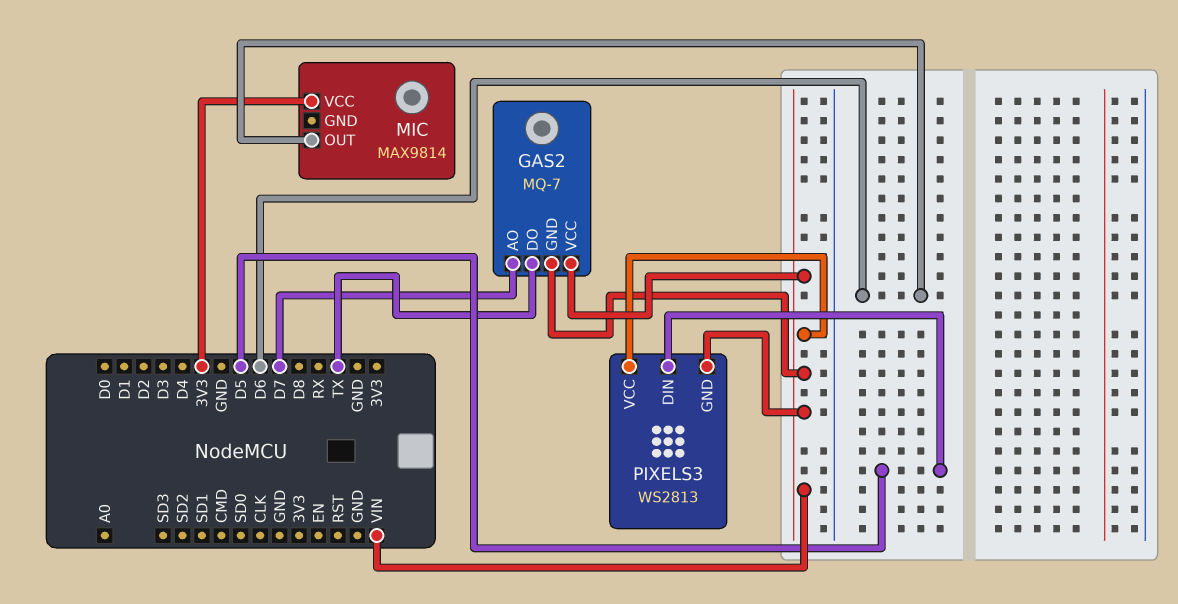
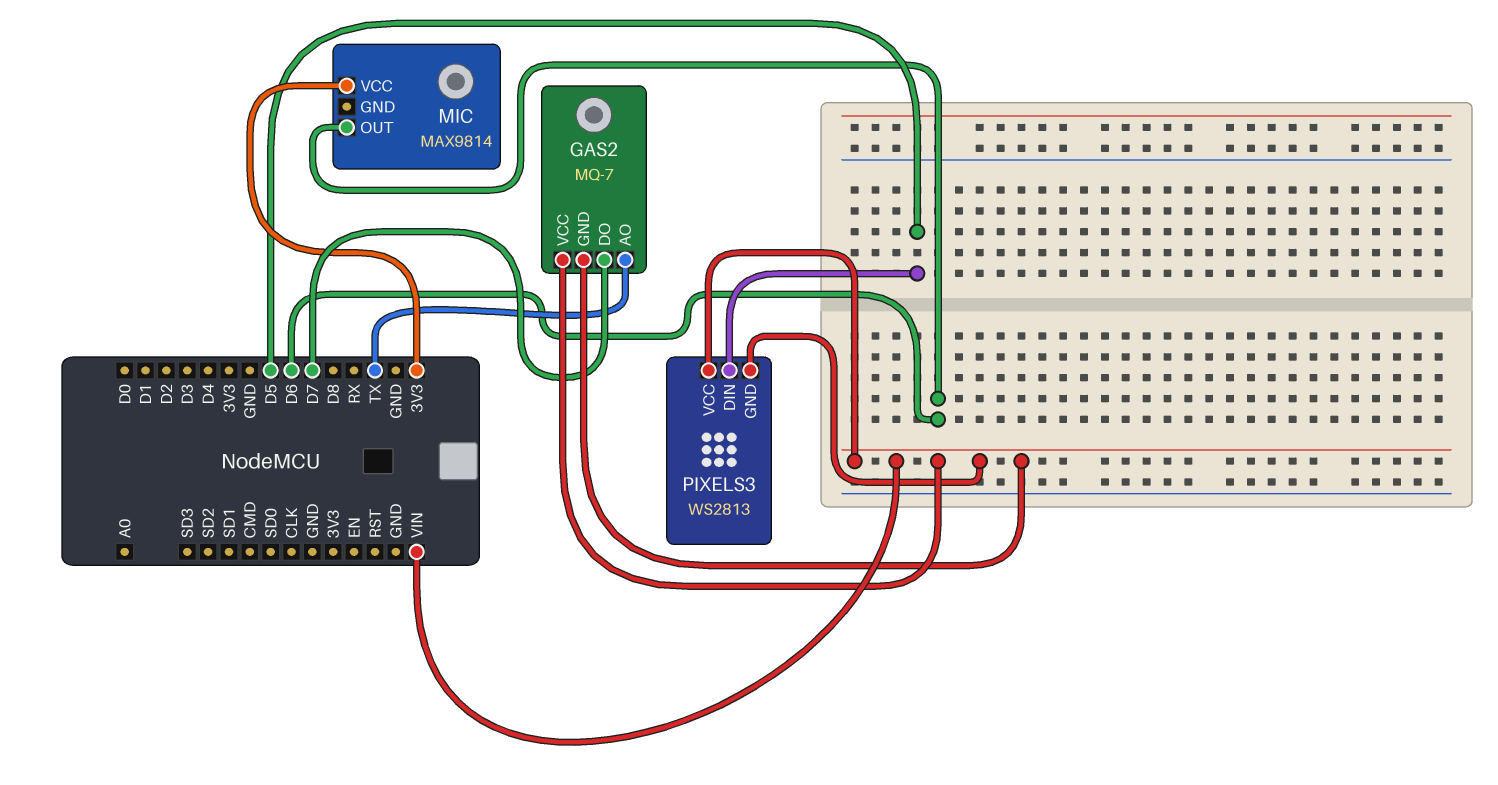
GAS2 pin AO: D7 -> TX
GAS2 pin DO: TX -> D7

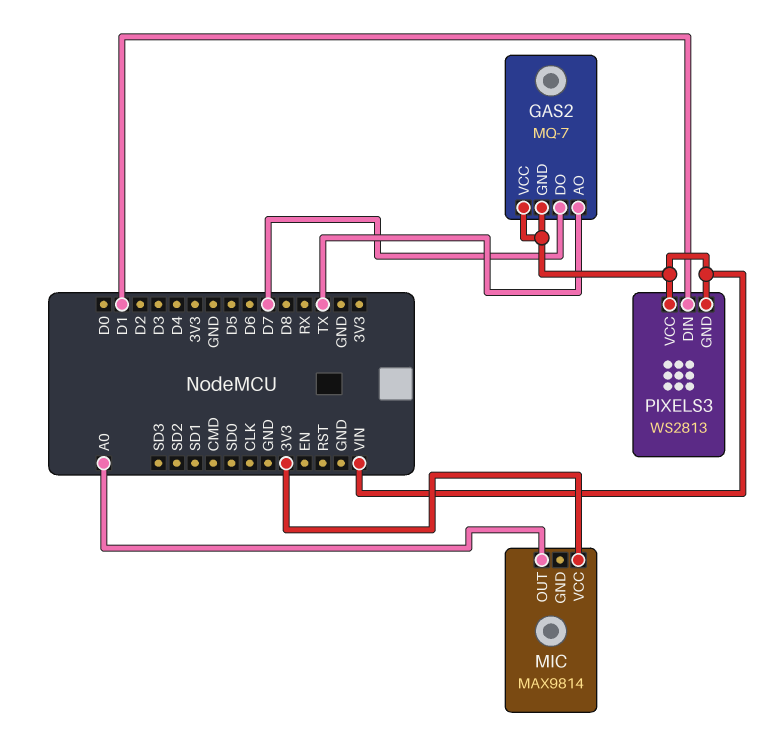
MIC pin OUT: D6 -> A0
PIXELS3 pin DIN: D5 -> D1

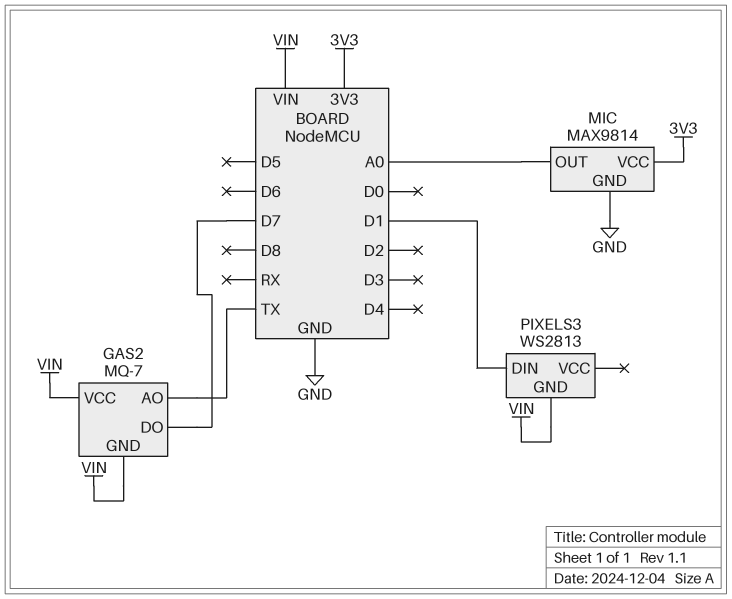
MIC pin GND: none -> GND
PIXELS3 pin VCC: VIN -> none

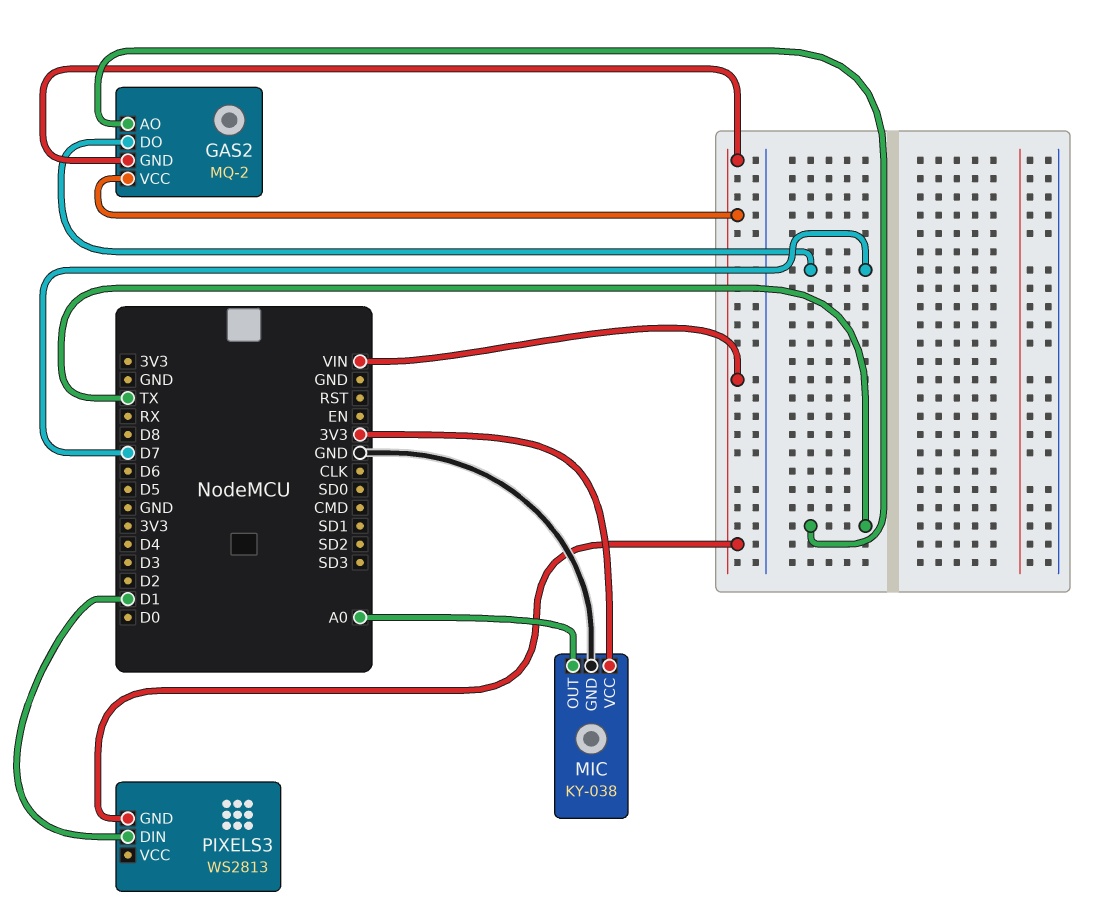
GAS2: MQ-7 -> MQ-2
MIC: MAX9814 -> KY-038

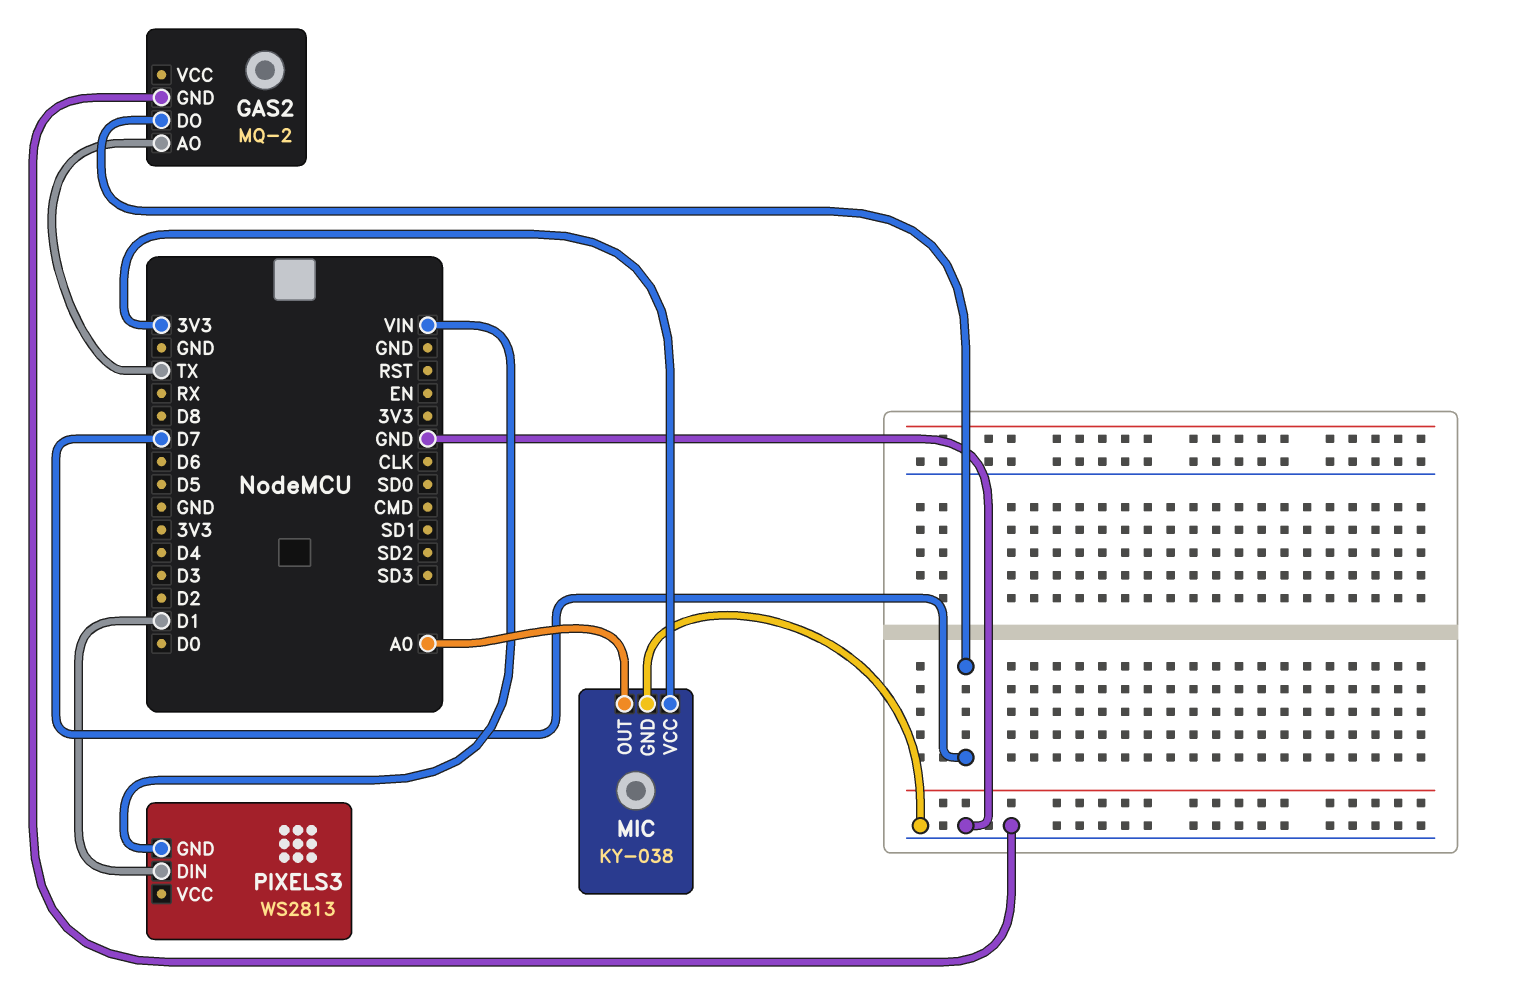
GAS2 pin GND: VIN -> GND
GAS2 pin VCC: VIN -> none

